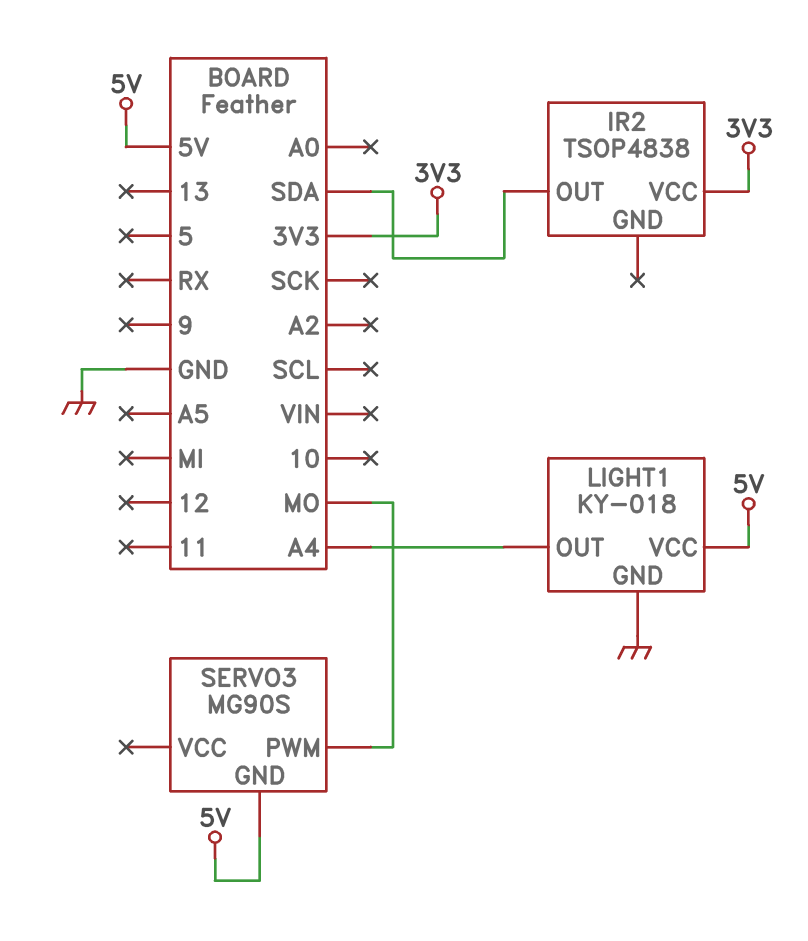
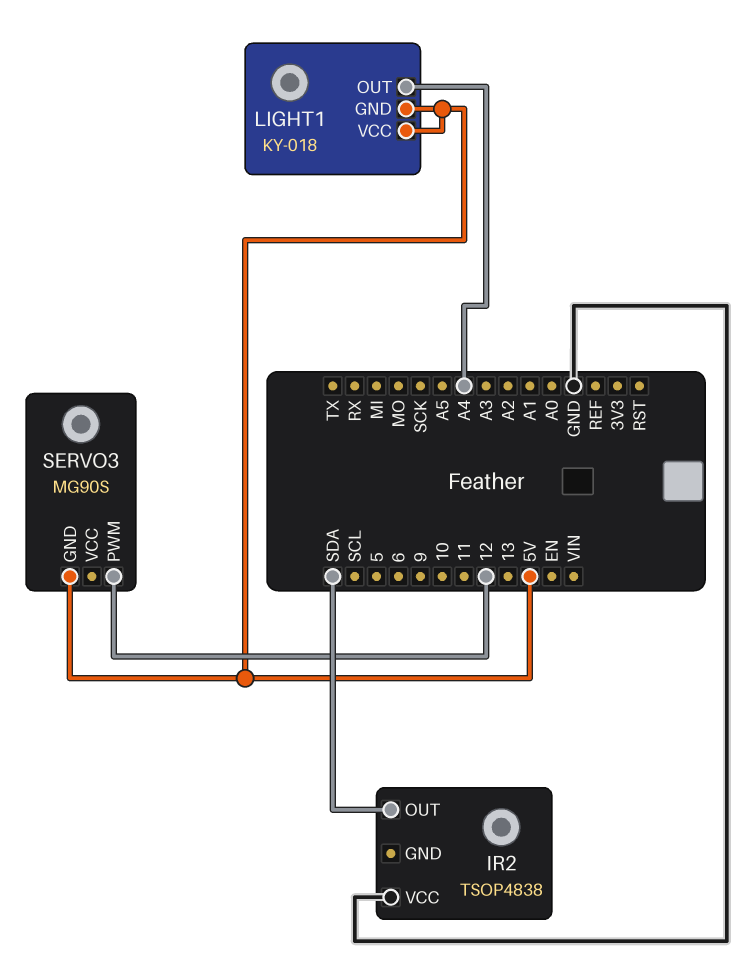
IR2 pin VCC: 3V3 -> GND
LIGHT1 pin GND: GND -> 5V
SERVO3 pin PWM: MO -> 12

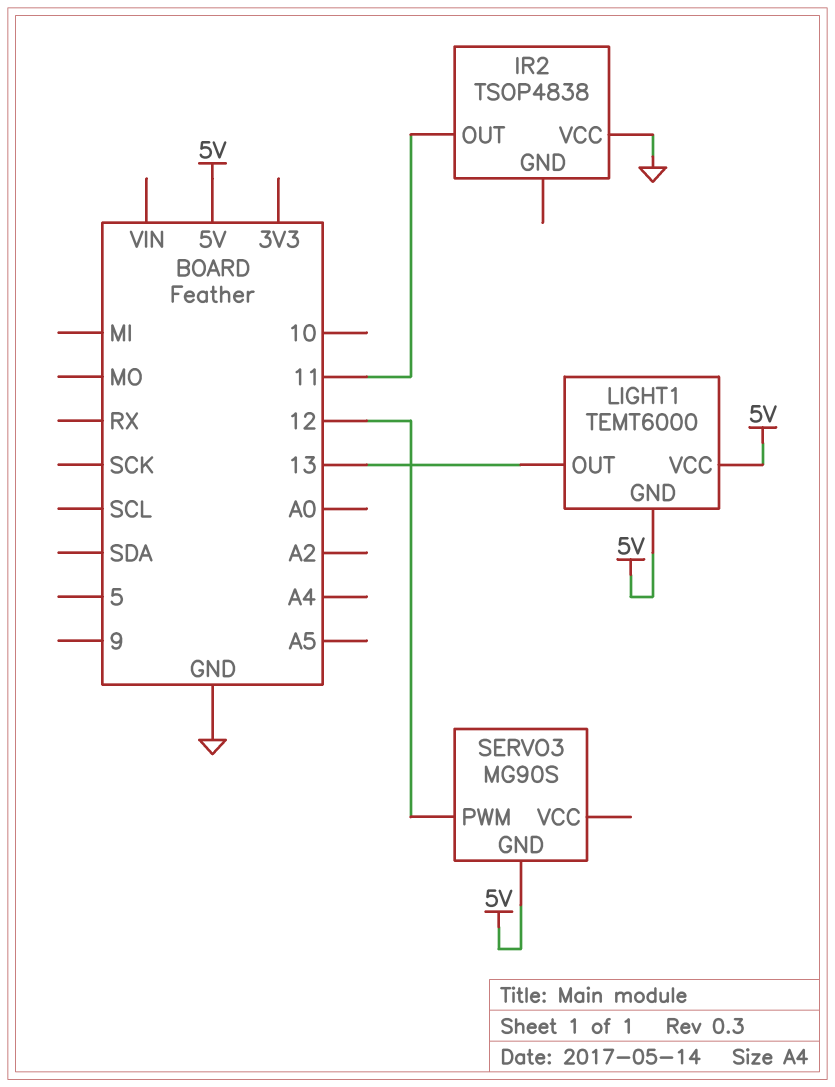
IR2 pin OUT: SDA -> 11
LIGHT1: KY-018 -> TEMT6000
LIGHT1 pin OUT: A4 -> 13

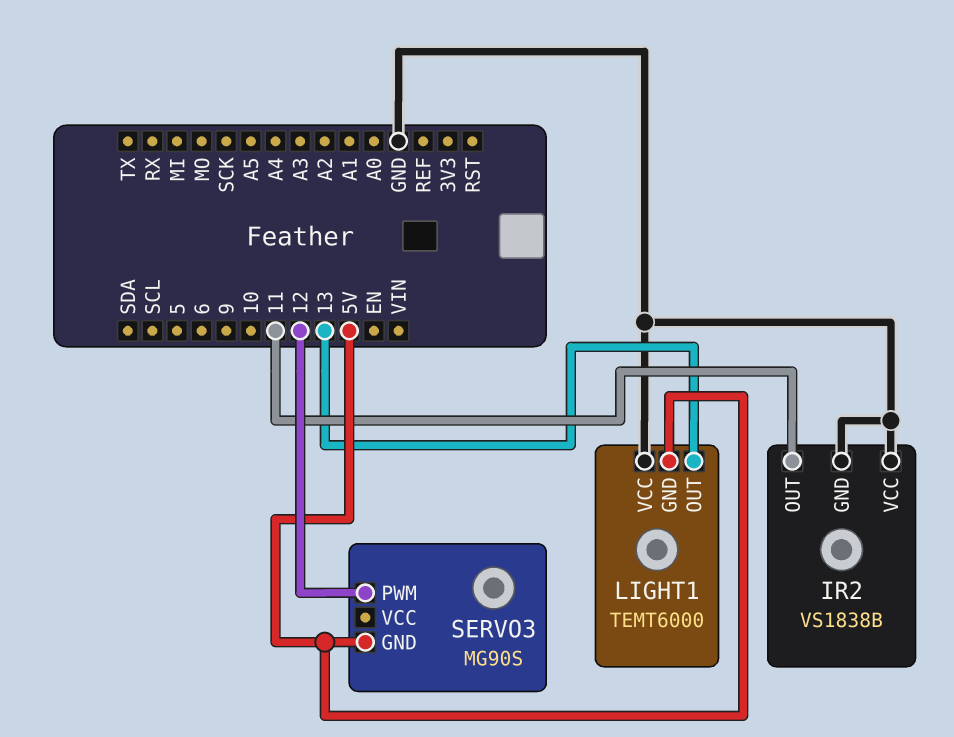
IR2: TSOP4838 -> VS1838B
IR2 pin GND: none -> GND
LIGHT1 pin VCC: 5V -> GND

